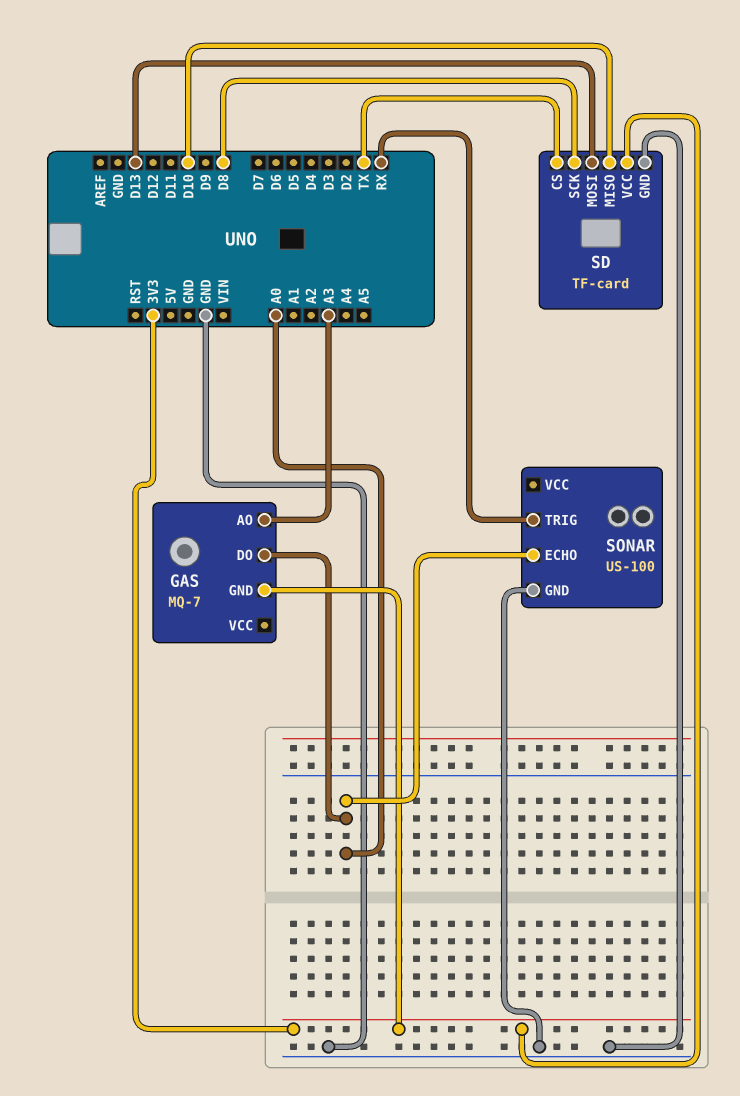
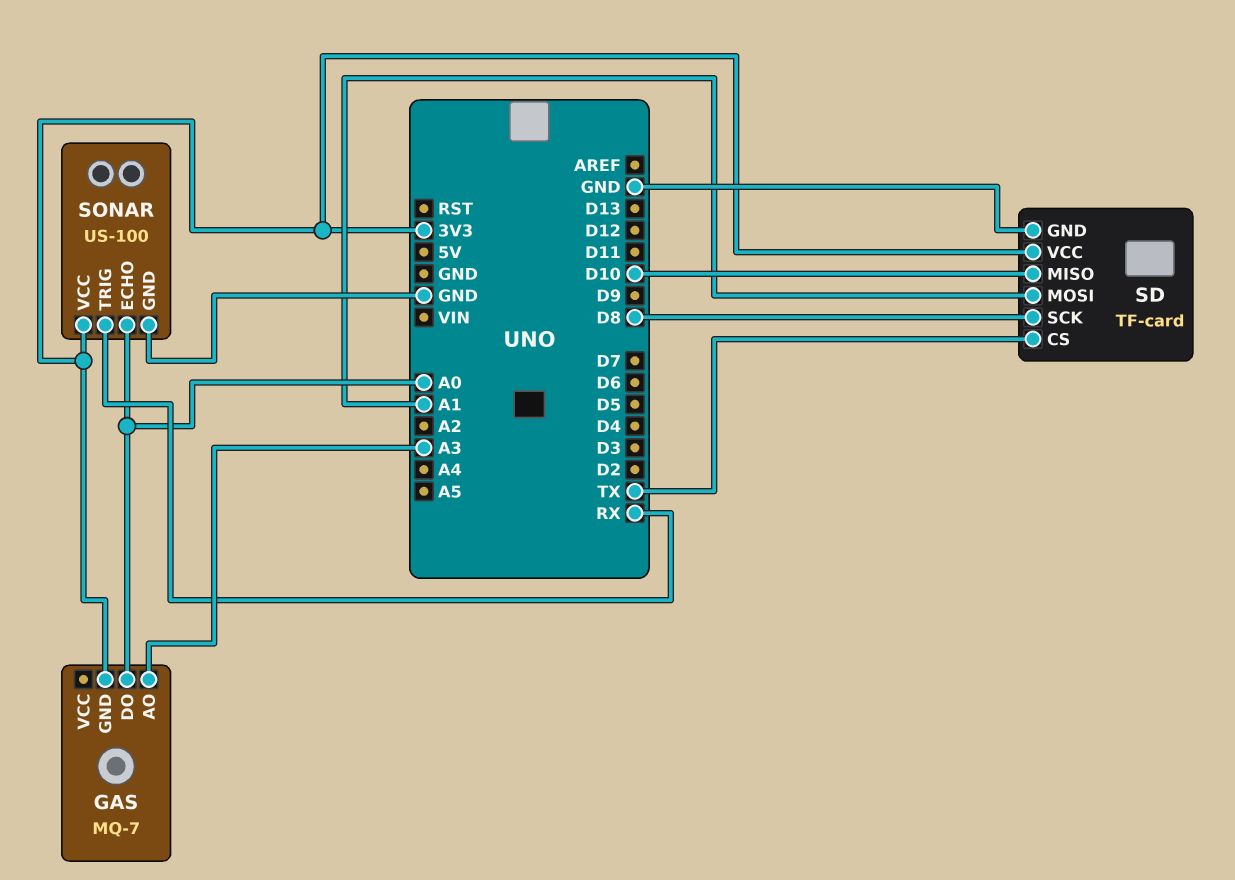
SD pin MOSI: D13 -> A1
SONAR pin VCC: none -> 3V3

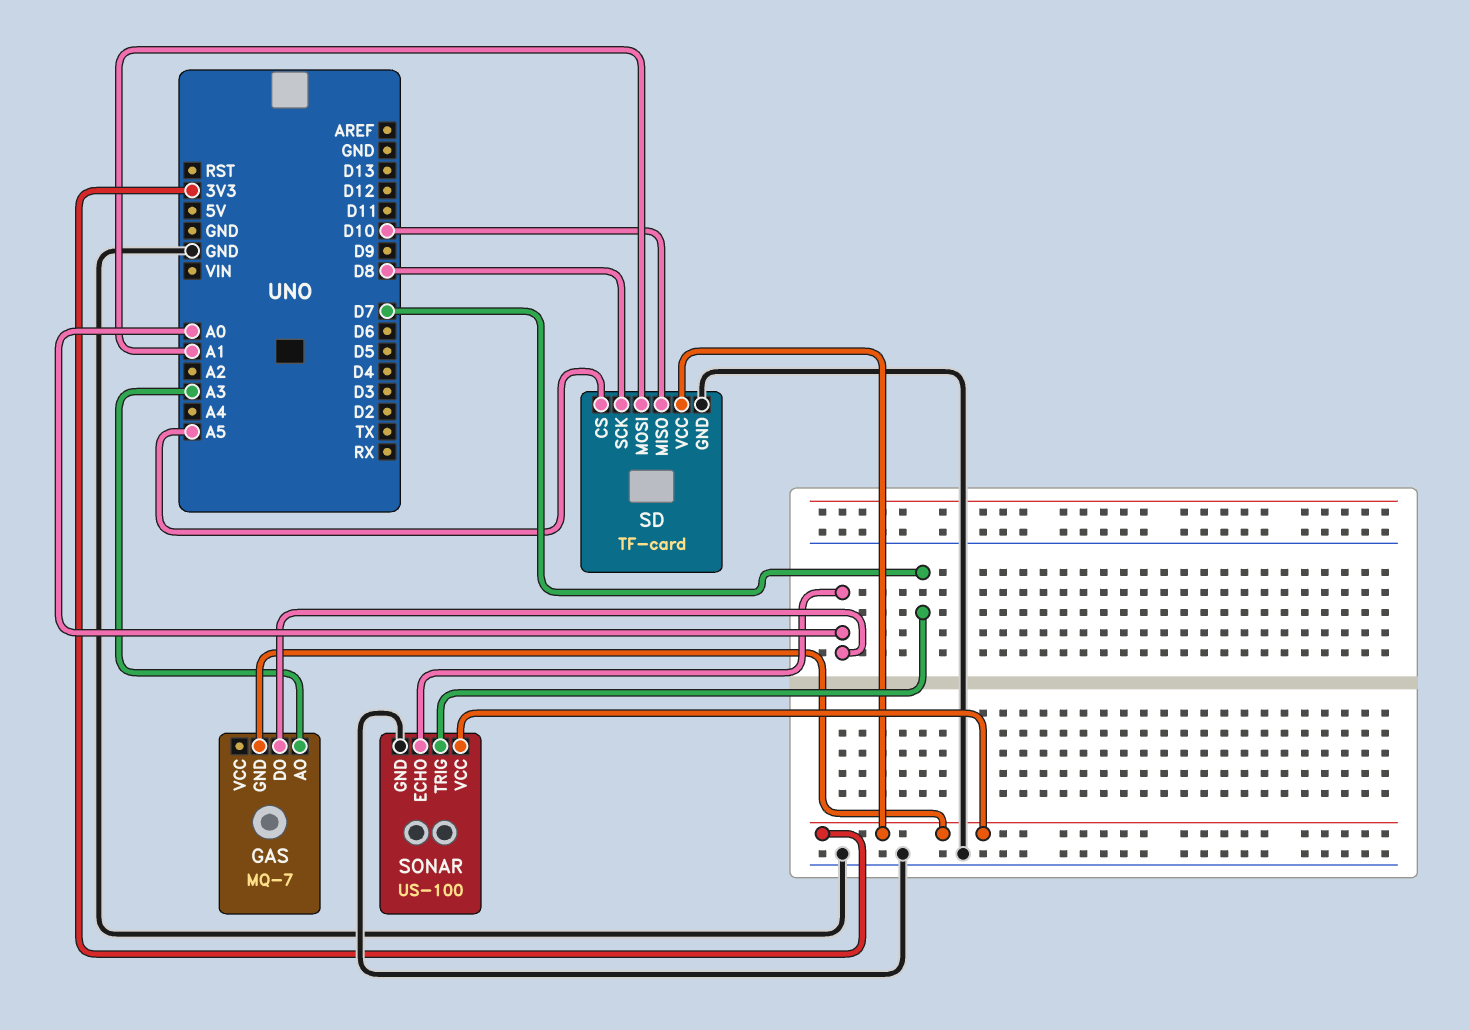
SD pin CS: TX -> A5
SONAR pin TRIG: RX -> D7

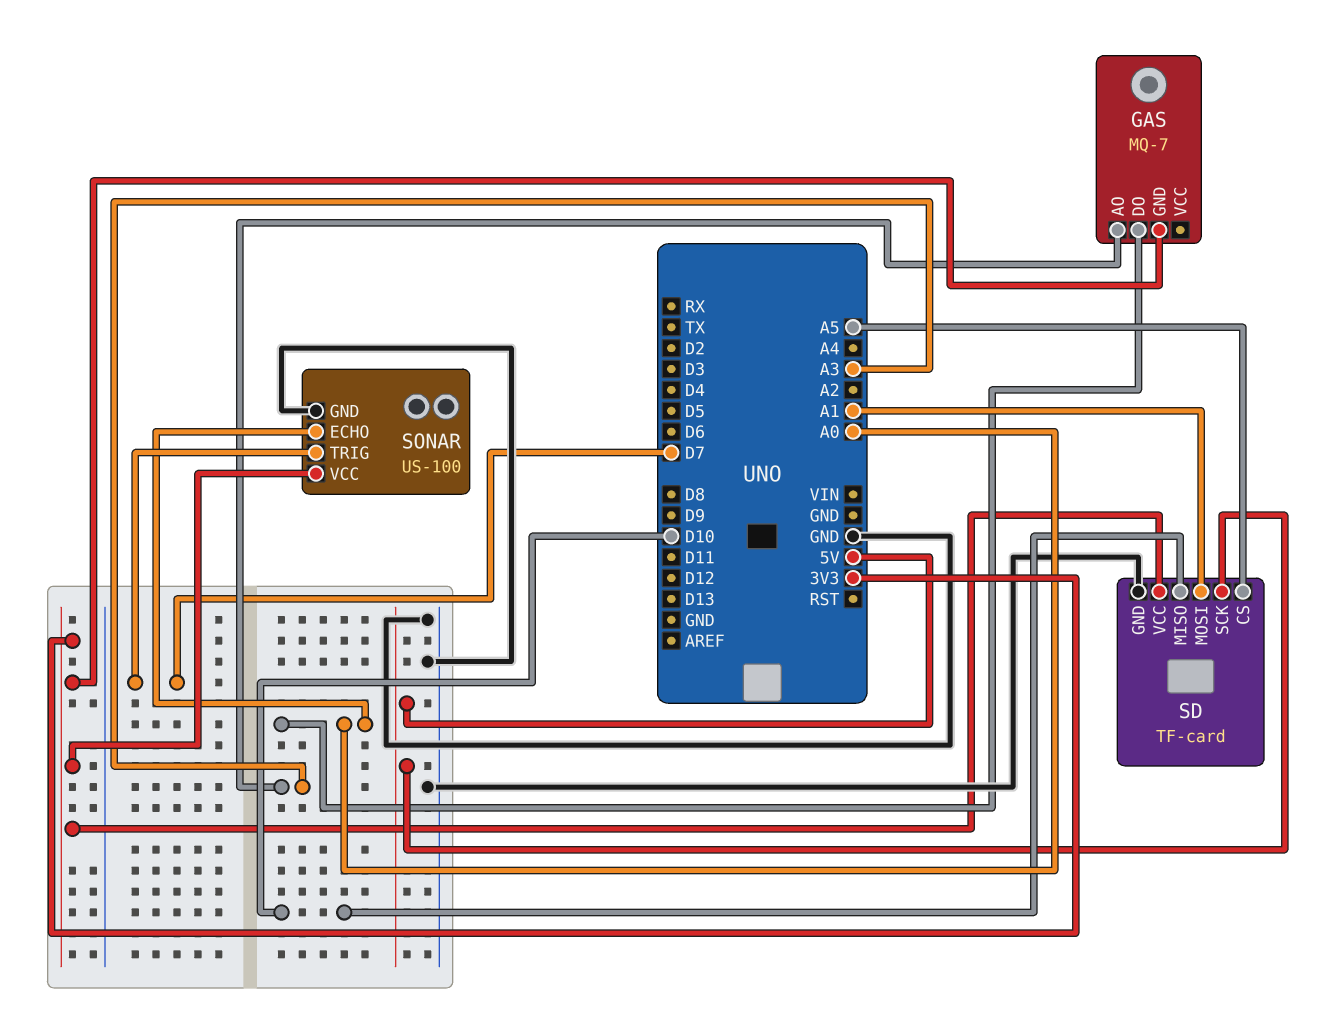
SD pin SCK: D8 -> 5V

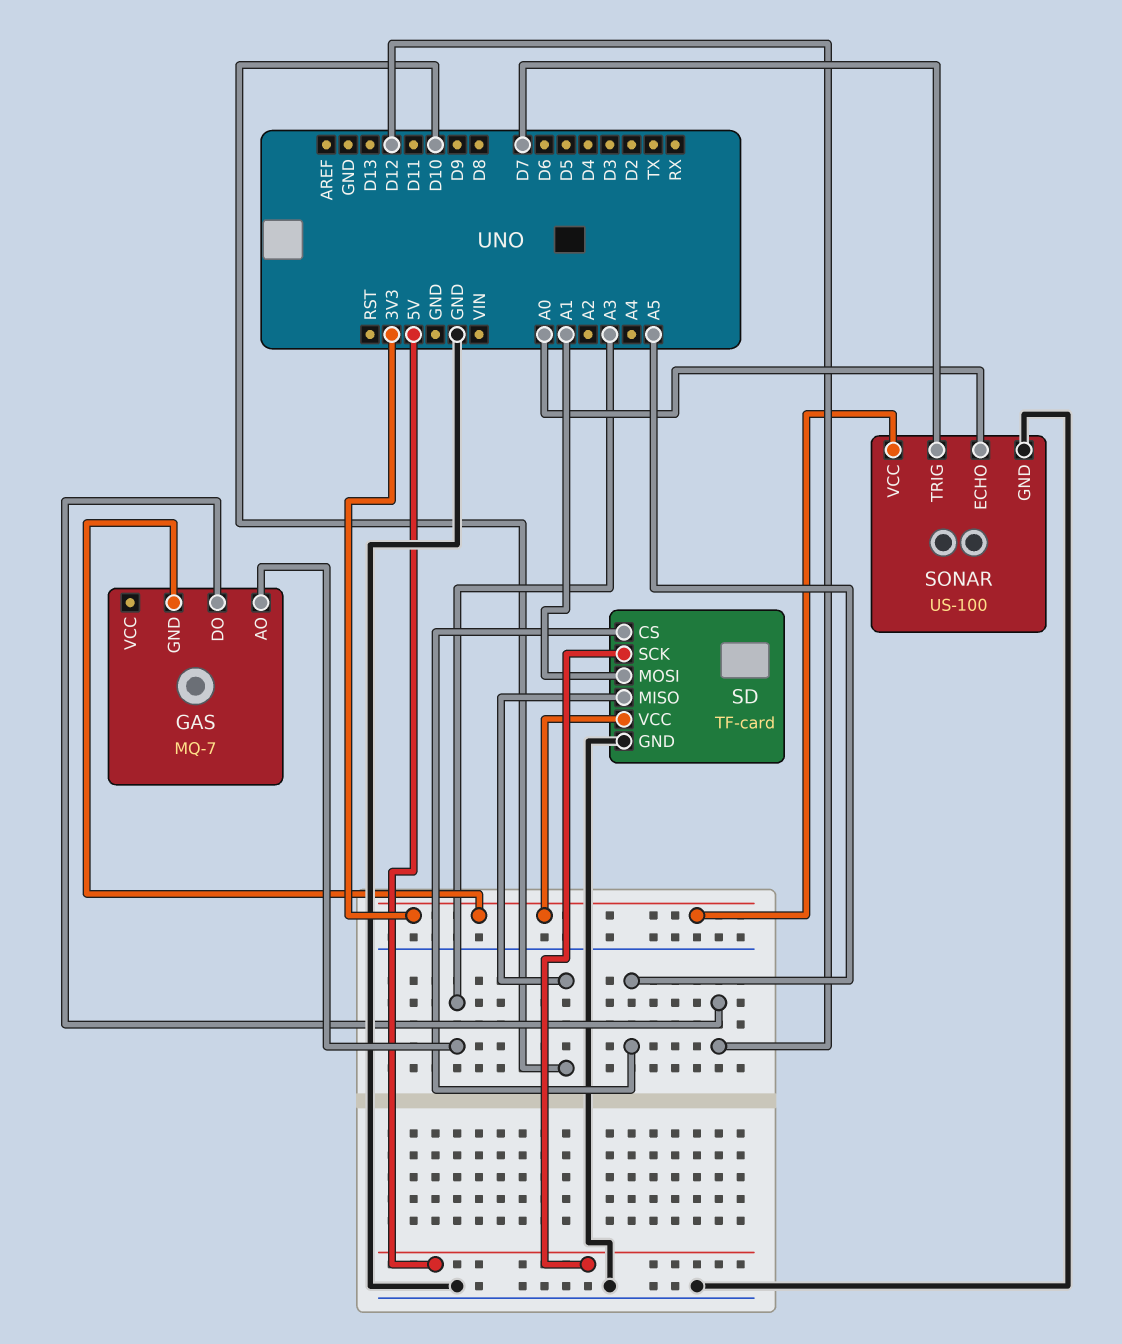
GAS pin DO: A0 -> D12

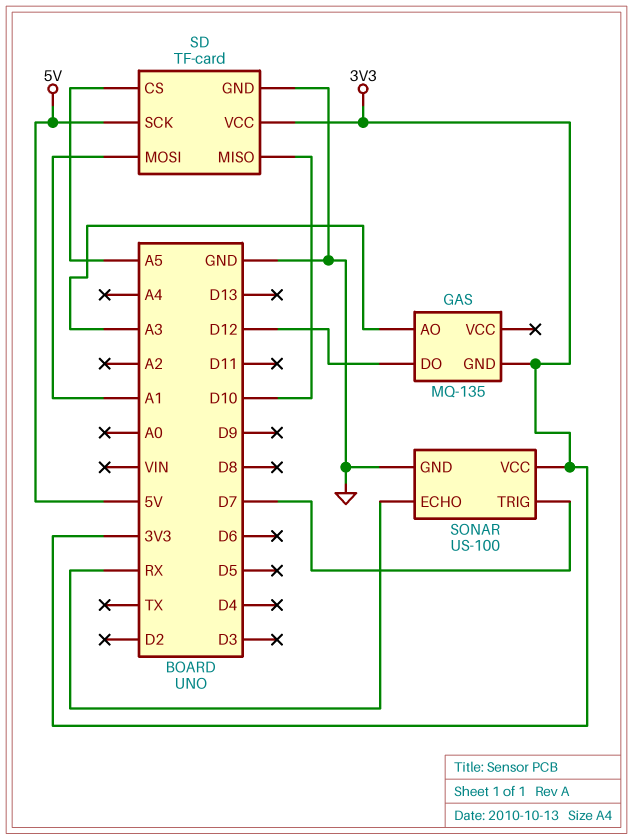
GAS: MQ-7 -> MQ-135
SONAR pin ECHO: A0 -> RX

